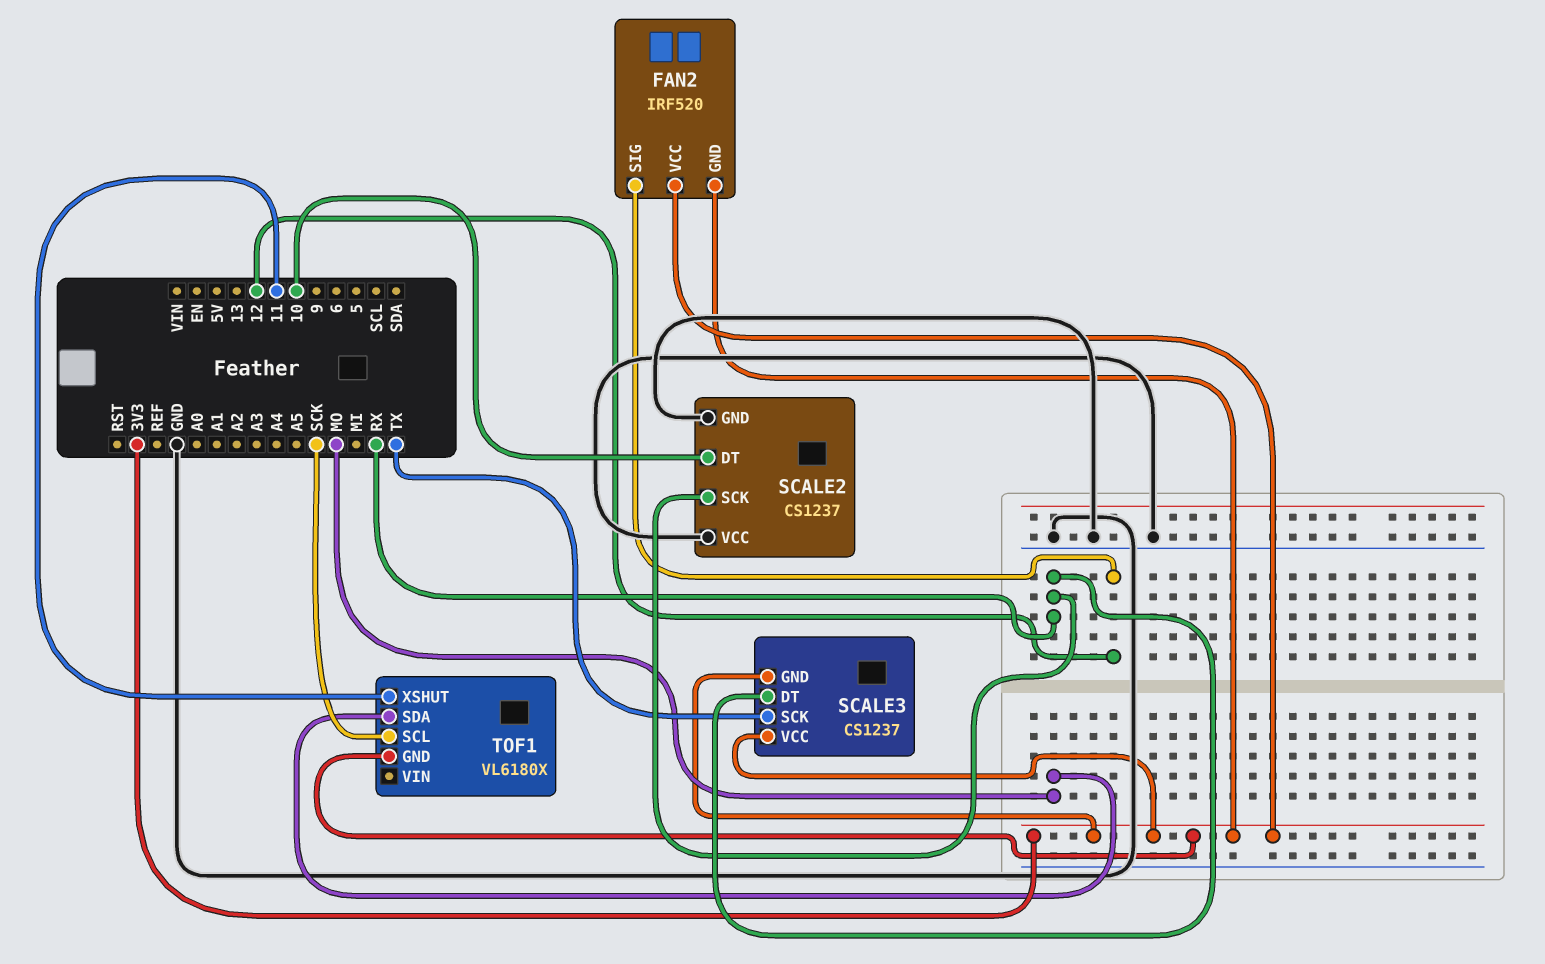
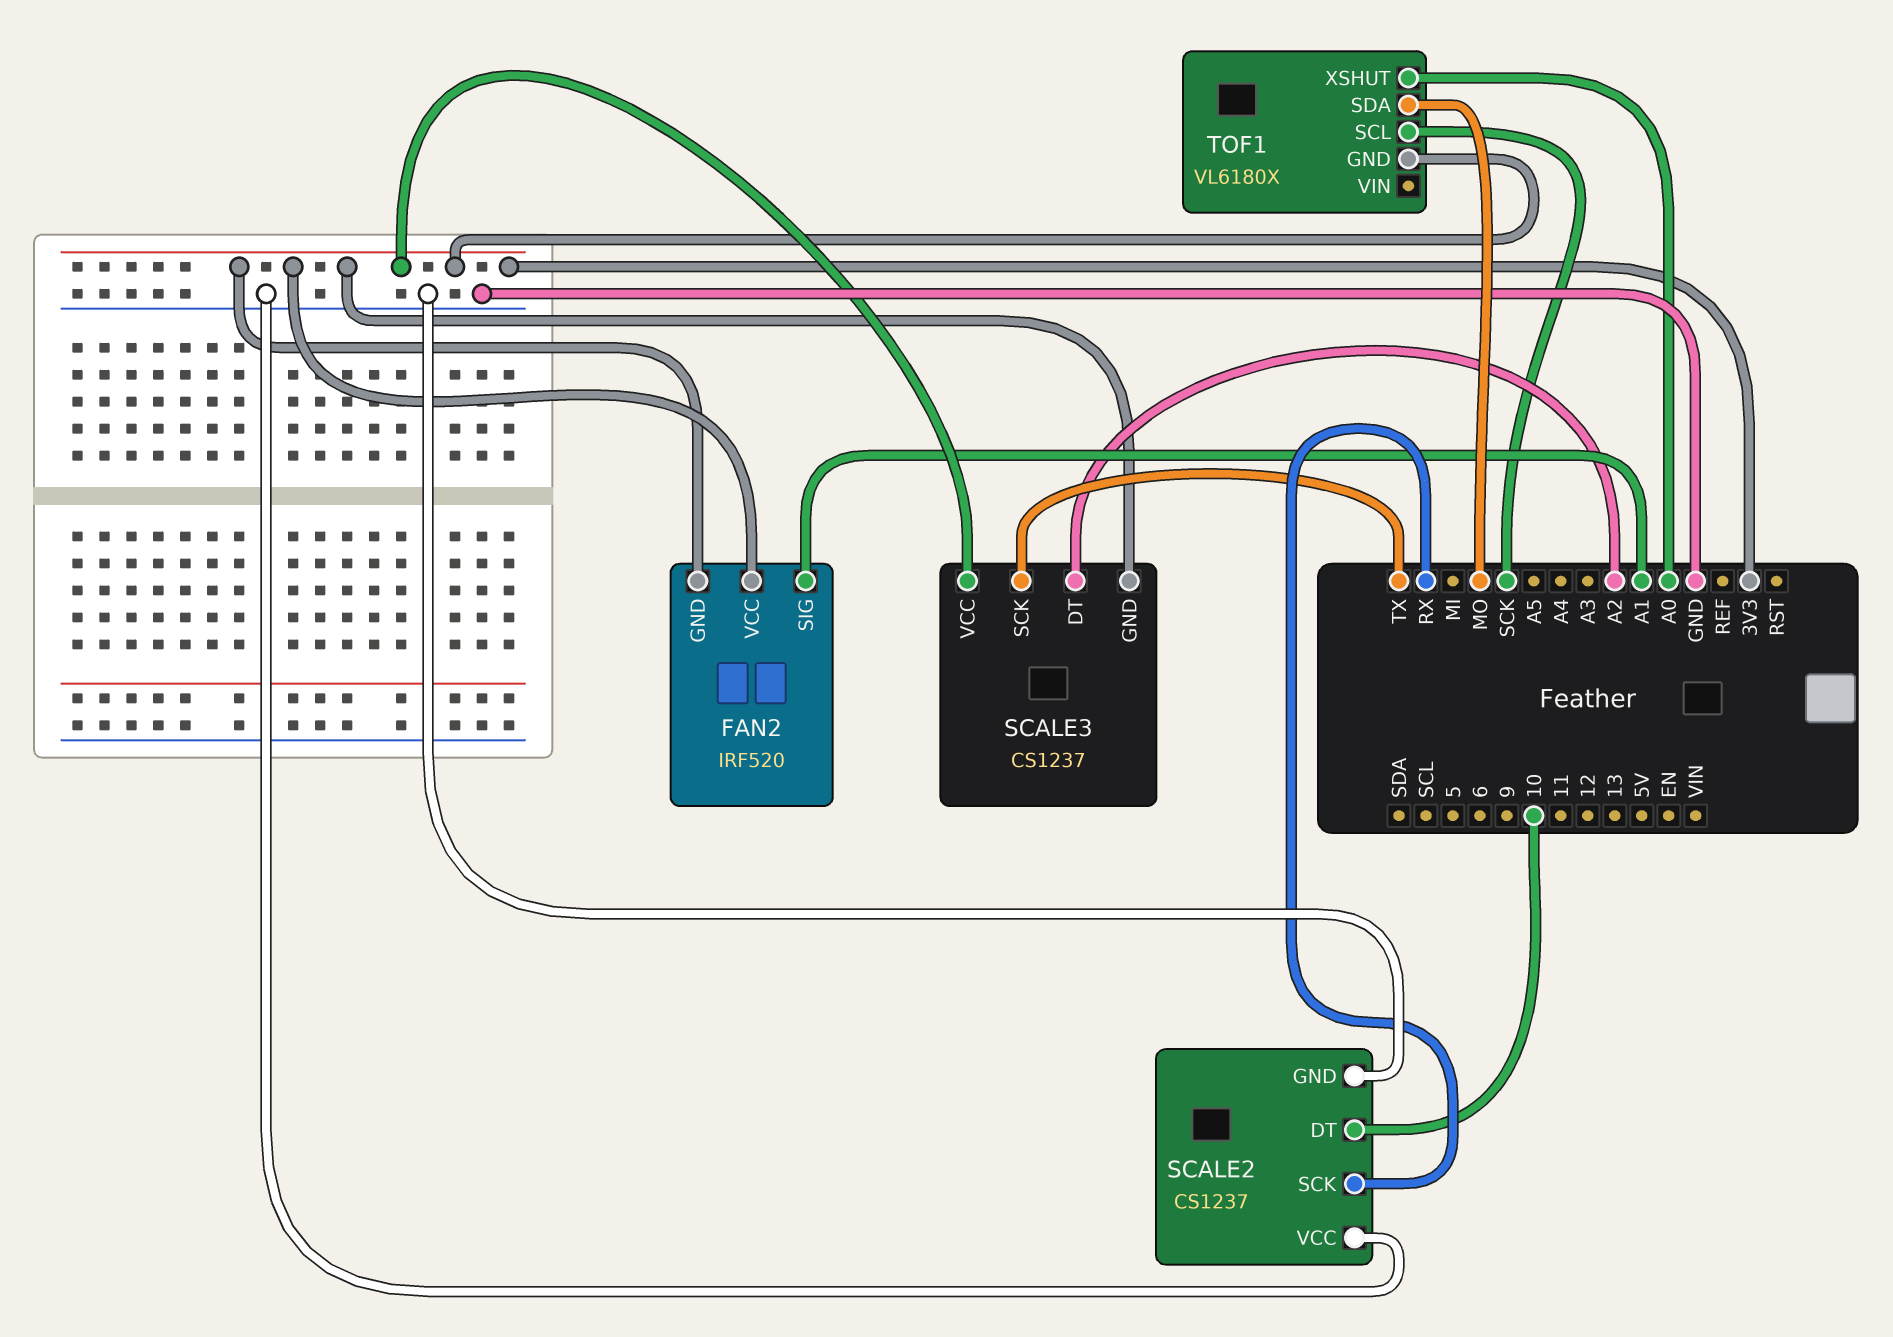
FAN2 pin SIG: 12 -> A1
SCALE3 pin DT: RX -> A2
TOF1 pin XSHUT: 11 -> A0

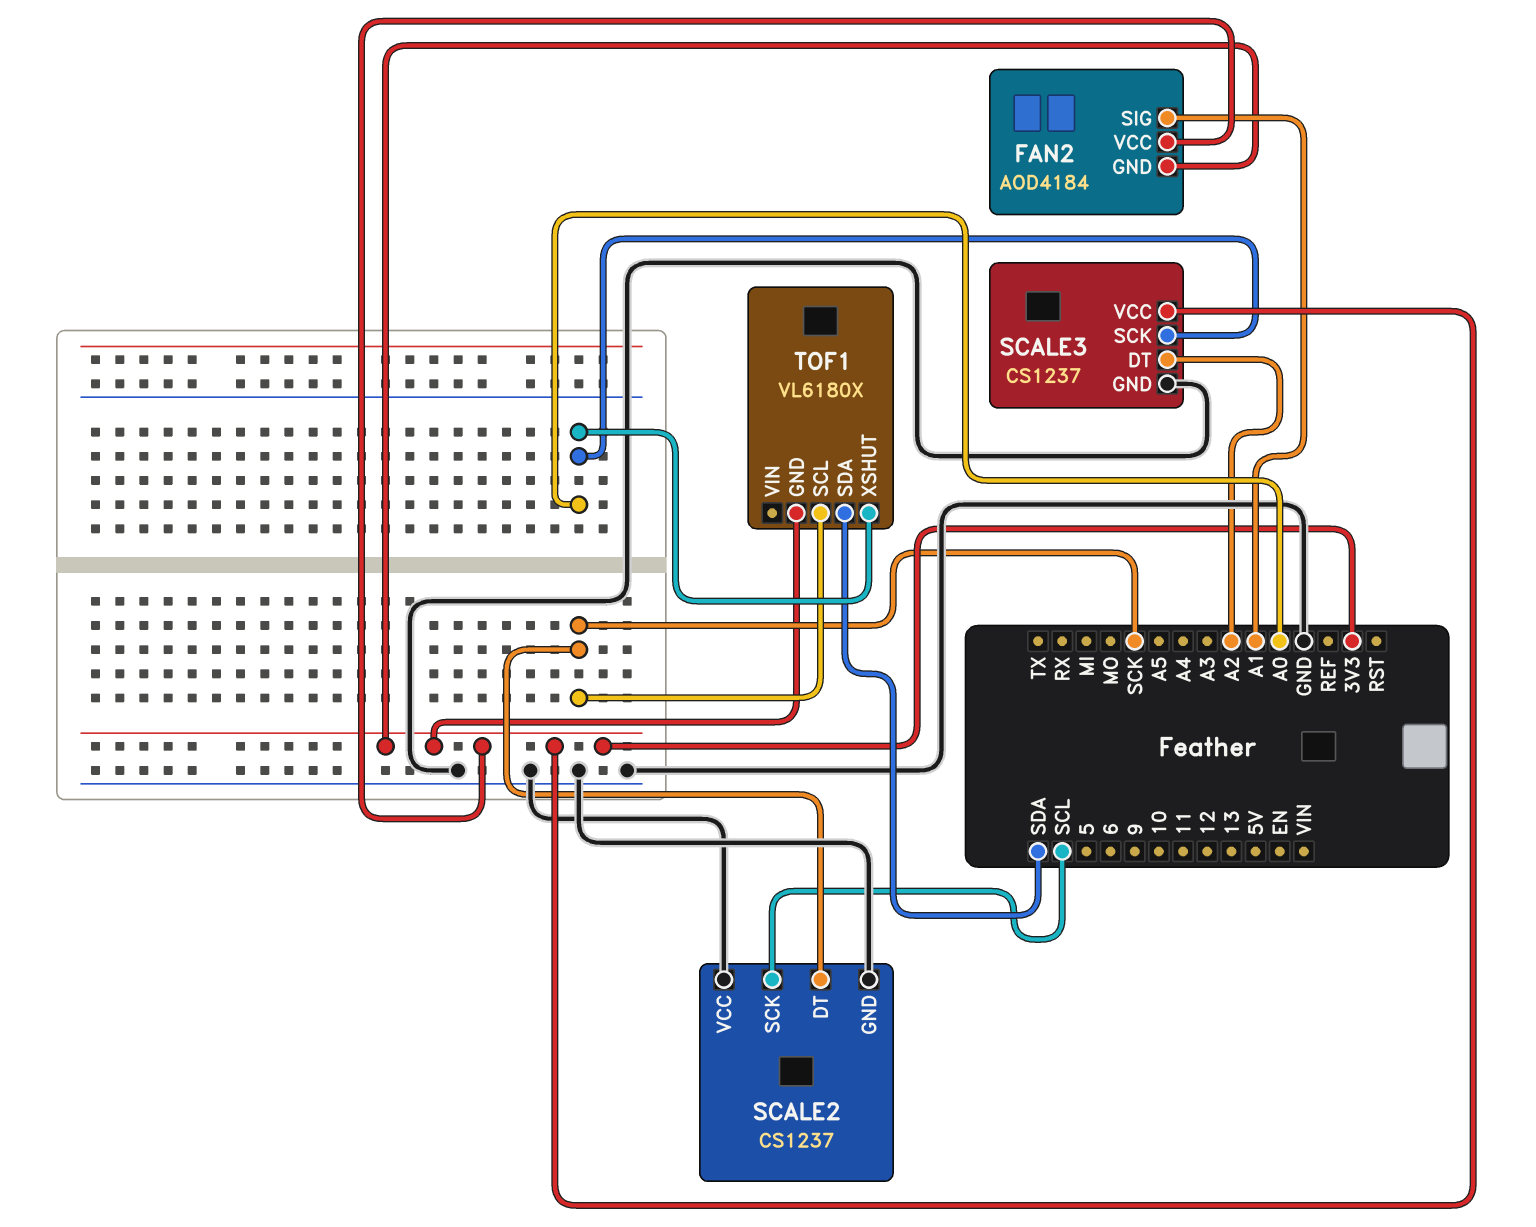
FAN2: IRF520 -> AOD4184
SCALE2 pin DT: 10 -> SCK
SCALE2 pin SCK: RX -> SCL
SCALE3 pin GND: 3V3 -> GND
SCALE3 pin SCK: TX -> A0
TOF1 pin SDA: MO -> SDA

